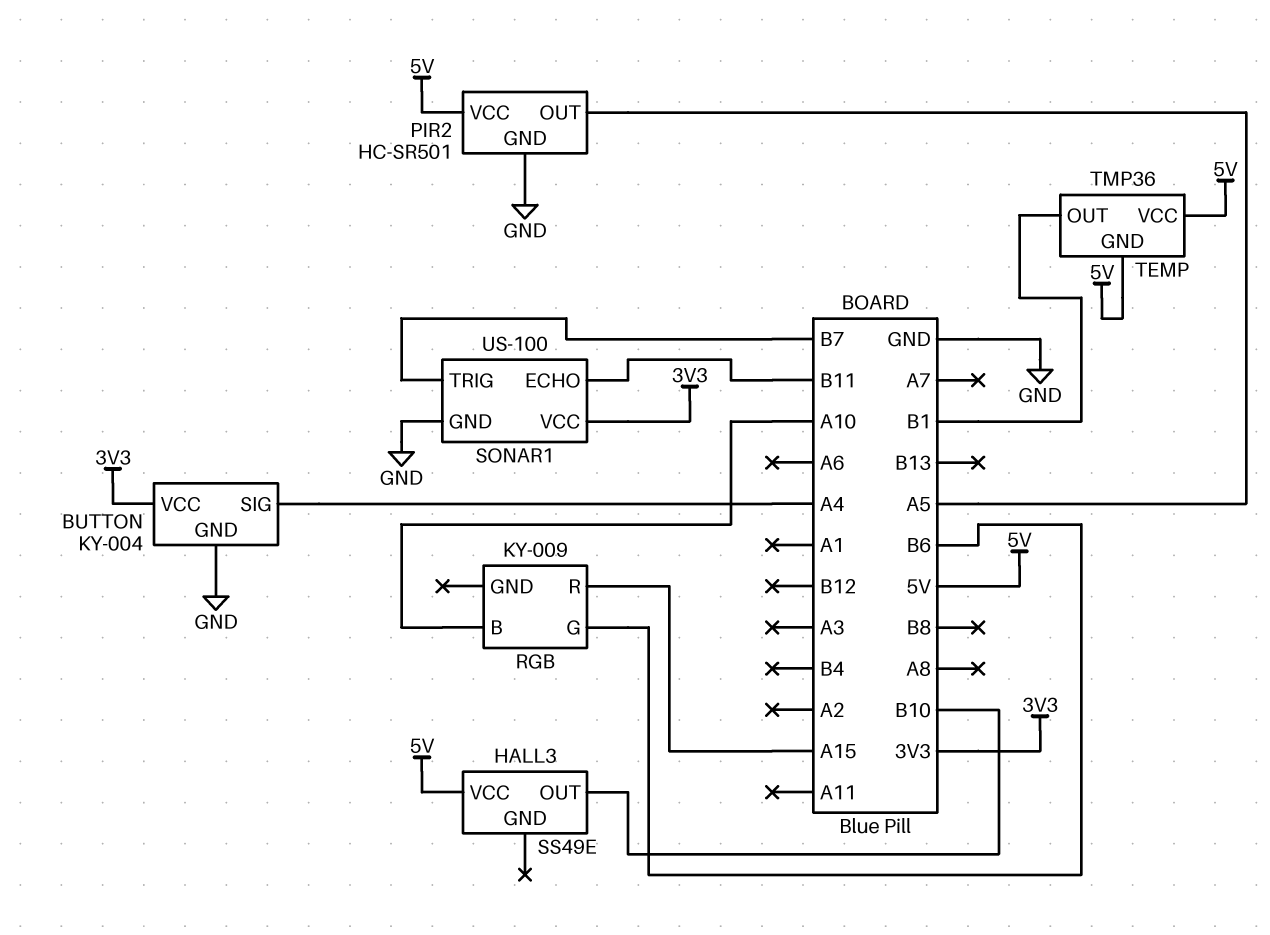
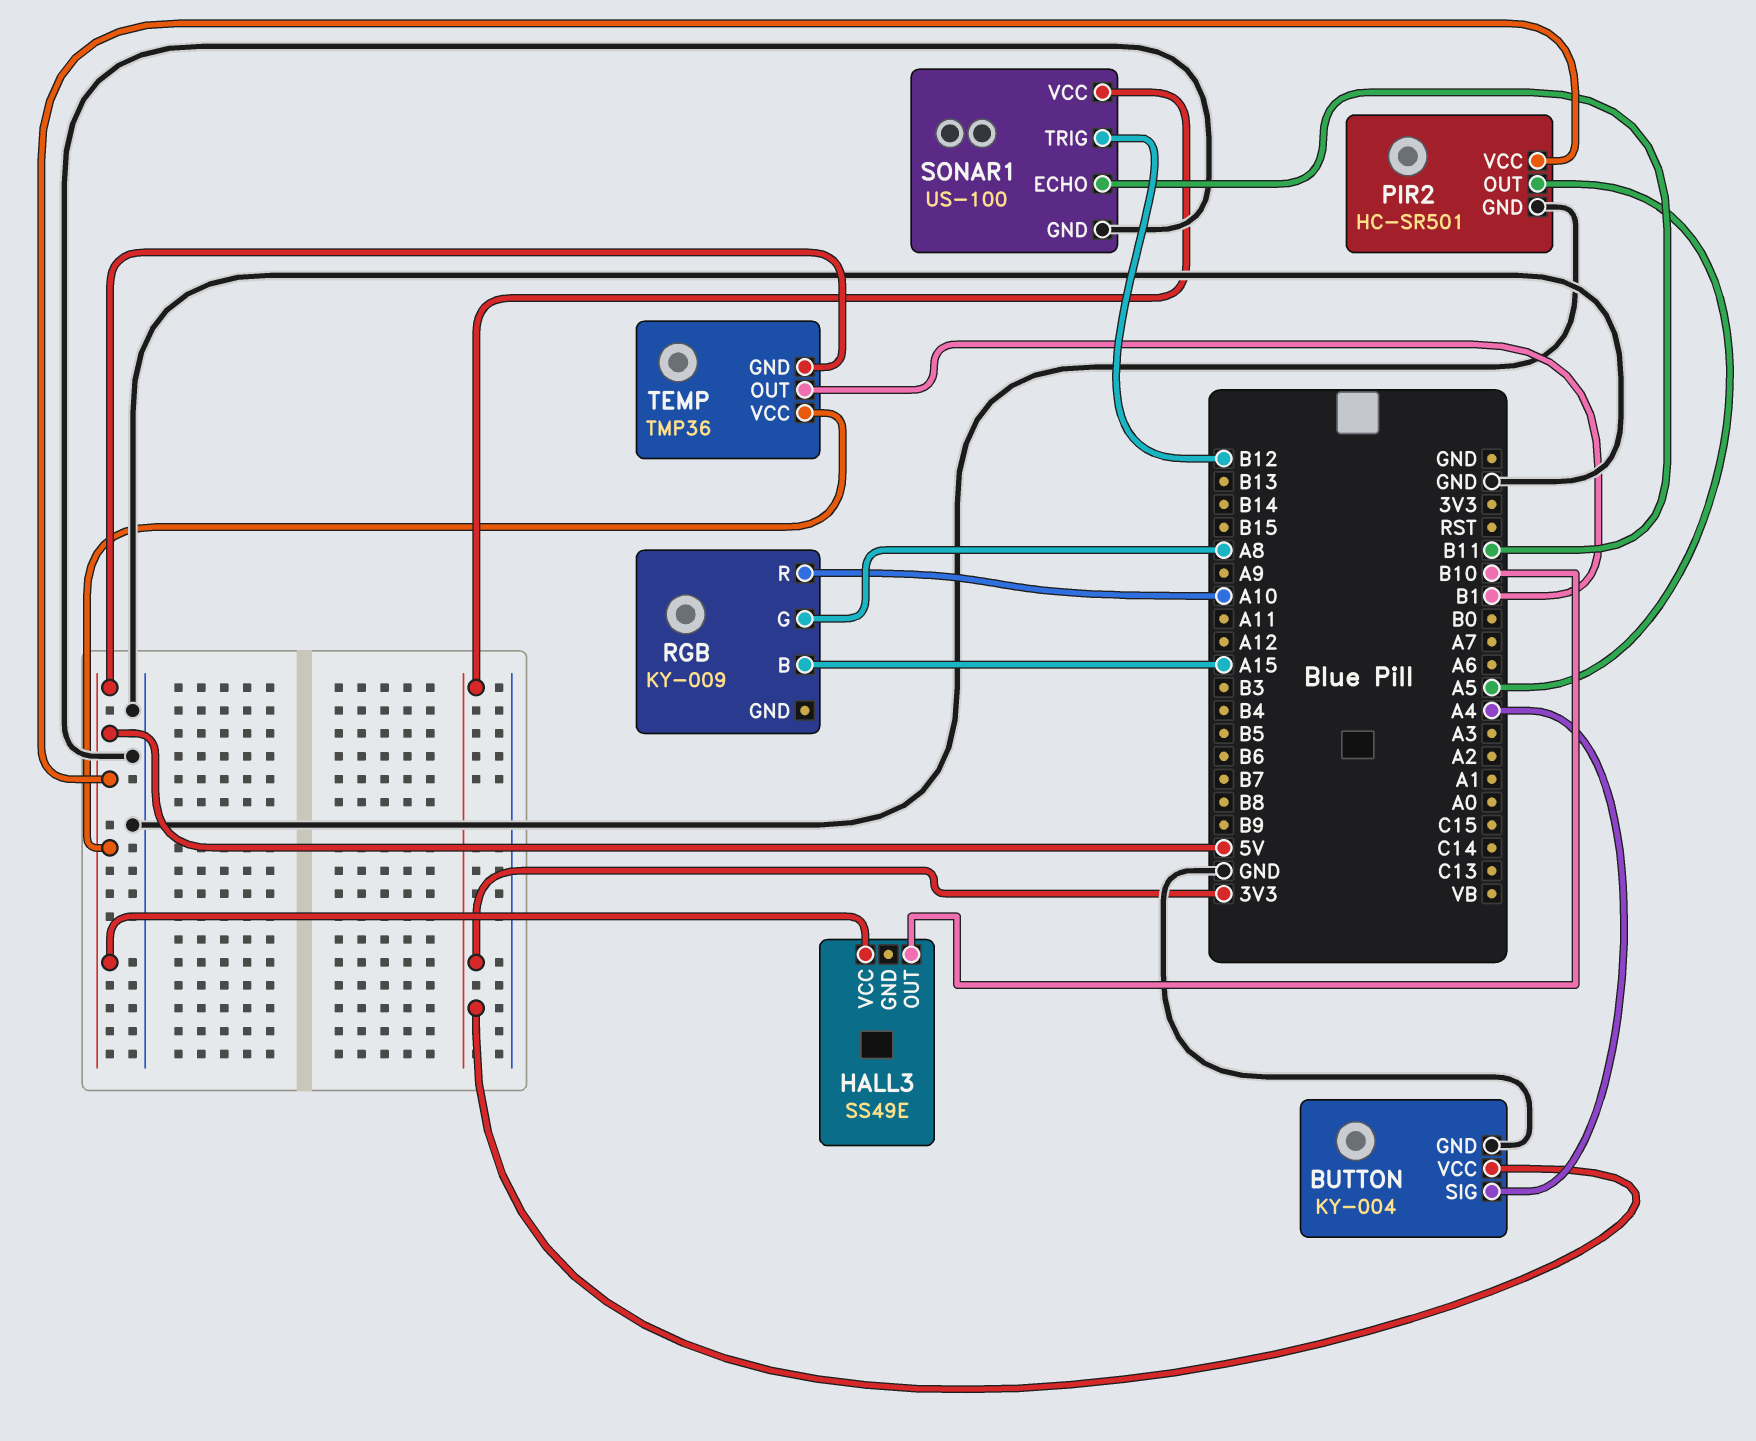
RGB pin B: A10 -> A15
RGB pin G: B6 -> A8
RGB pin R: A15 -> A10
SONAR1 pin TRIG: B7 -> B12

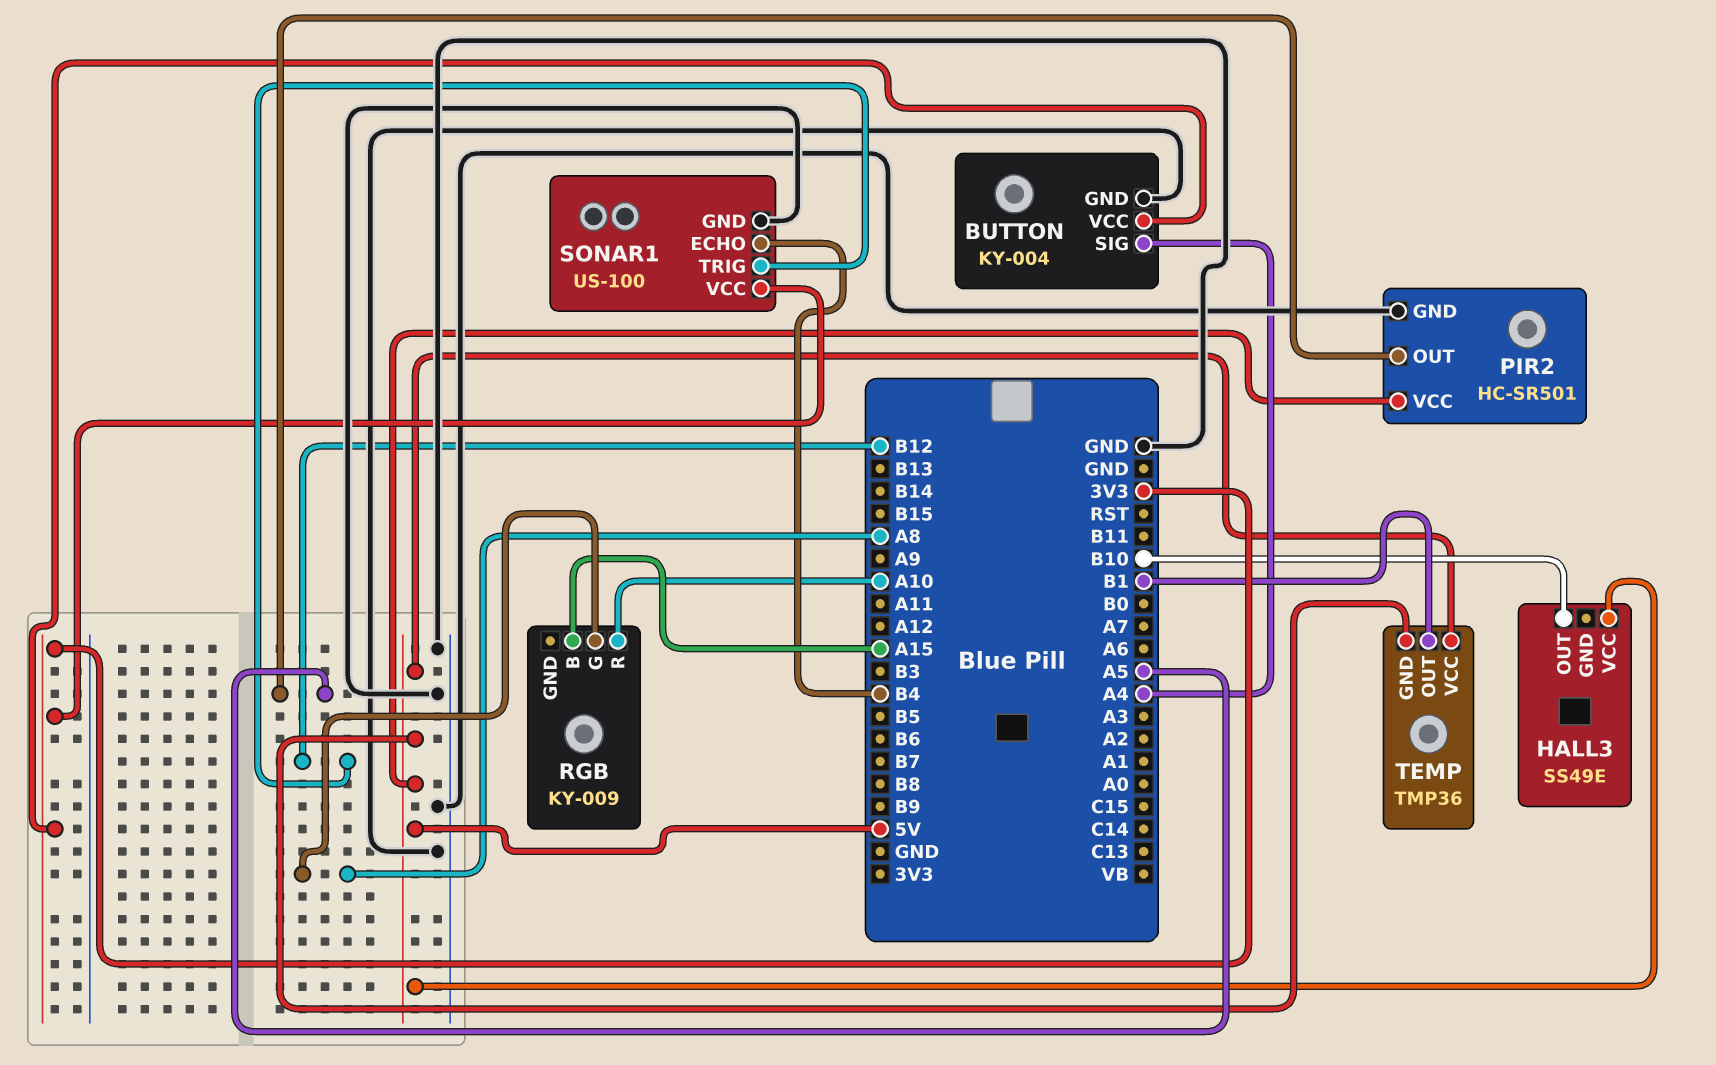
SONAR1 pin ECHO: B11 -> B4

